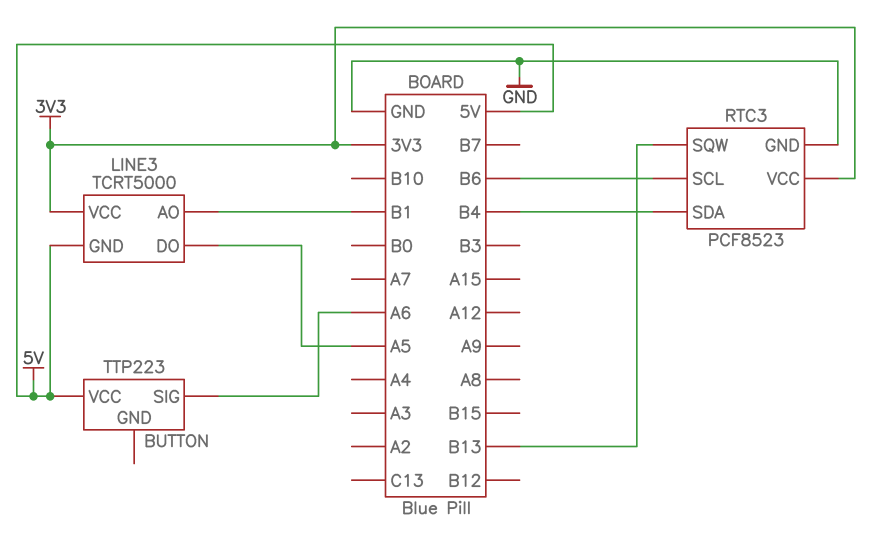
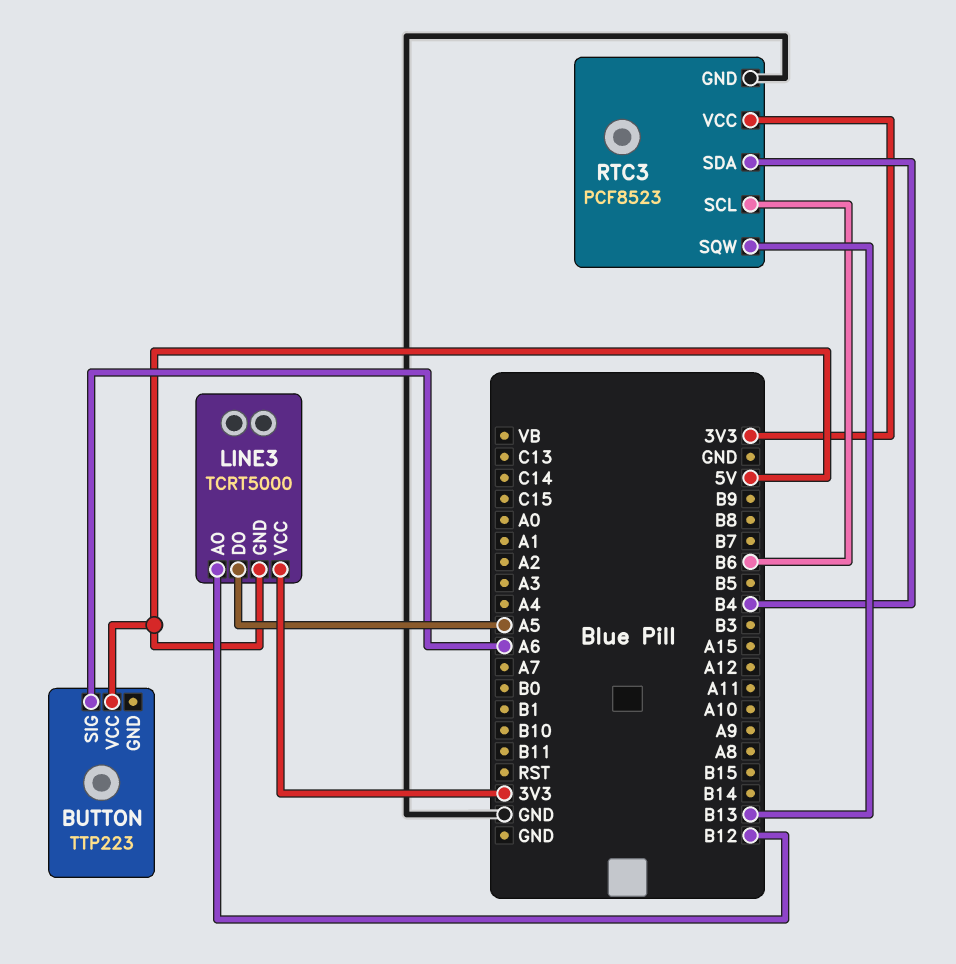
LINE3 pin AO: B1 -> B12

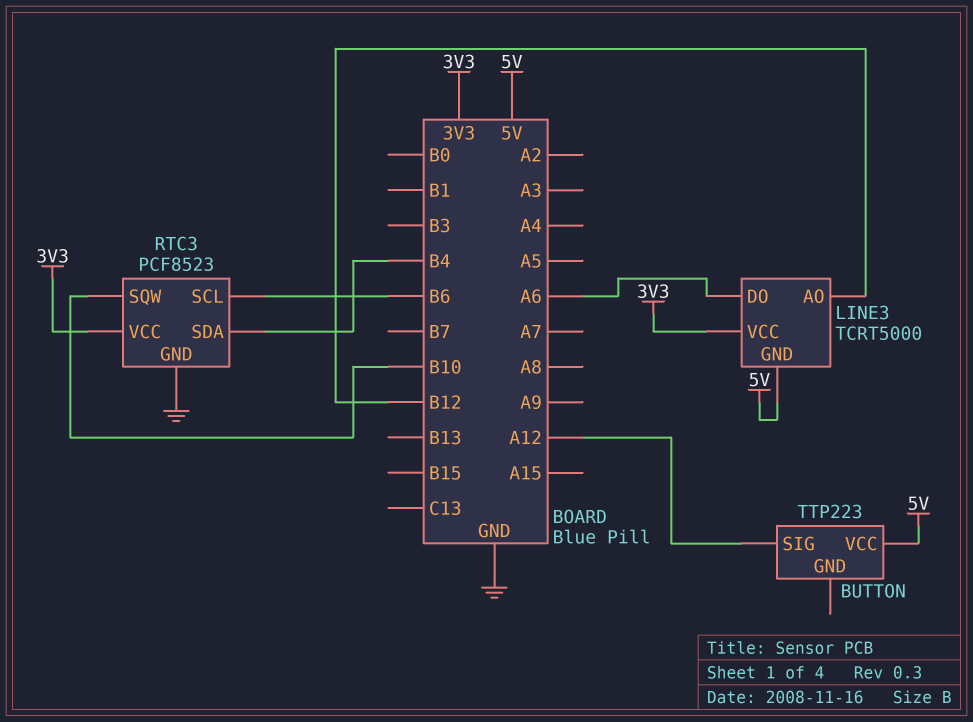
BUTTON pin SIG: A6 -> A12
LINE3 pin DO: A5 -> A6
RTC3 pin SQW: B13 -> B10

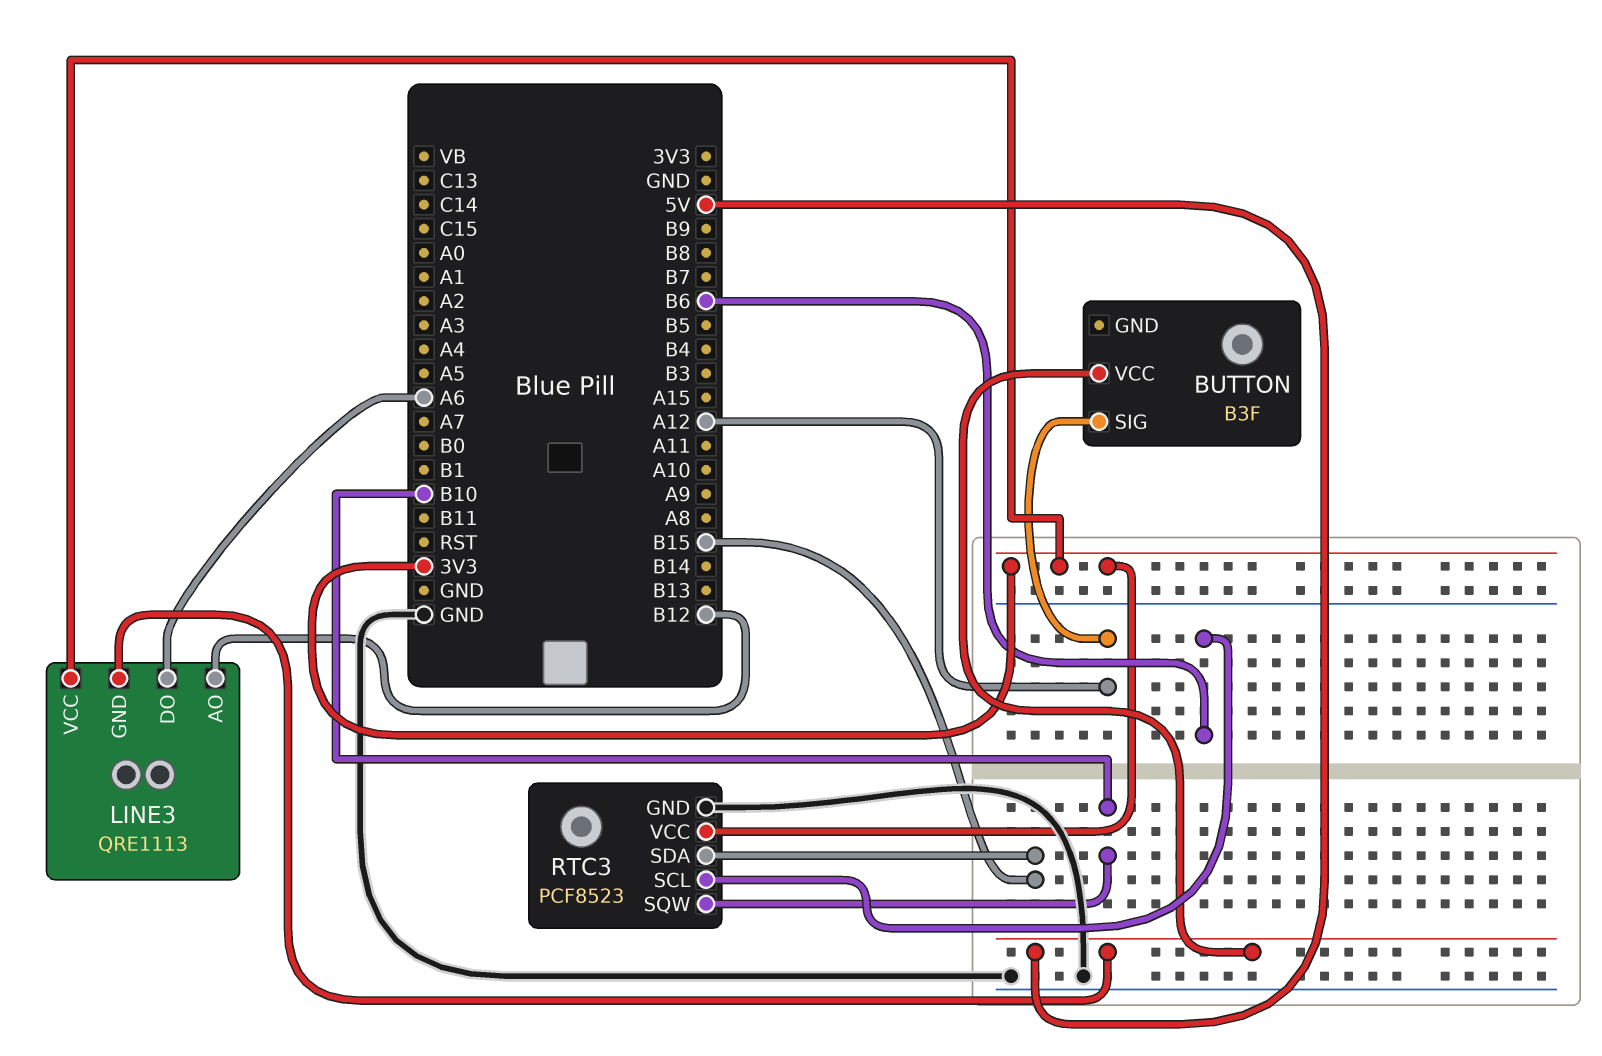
BUTTON: TTP223 -> B3F
LINE3: TCRT5000 -> QRE1113
RTC3 pin SDA: B4 -> B15

